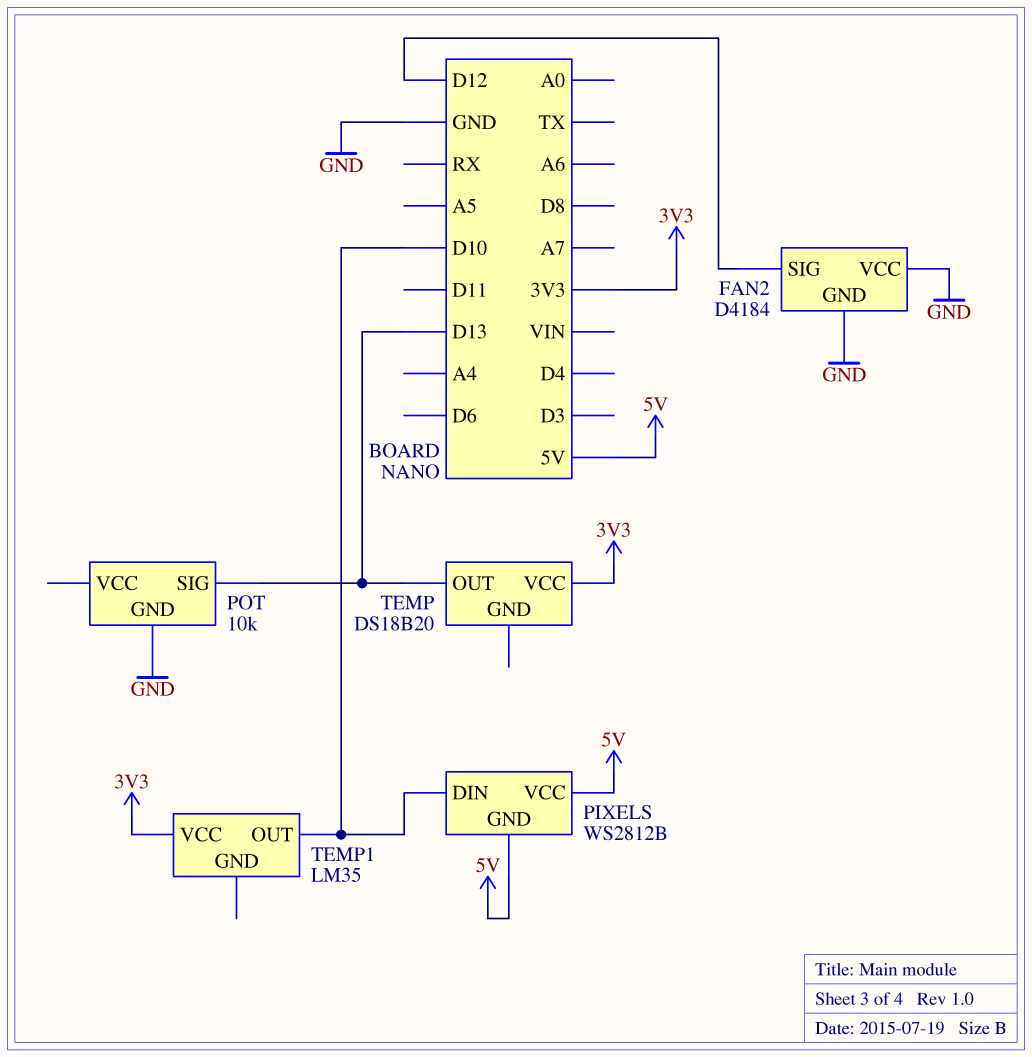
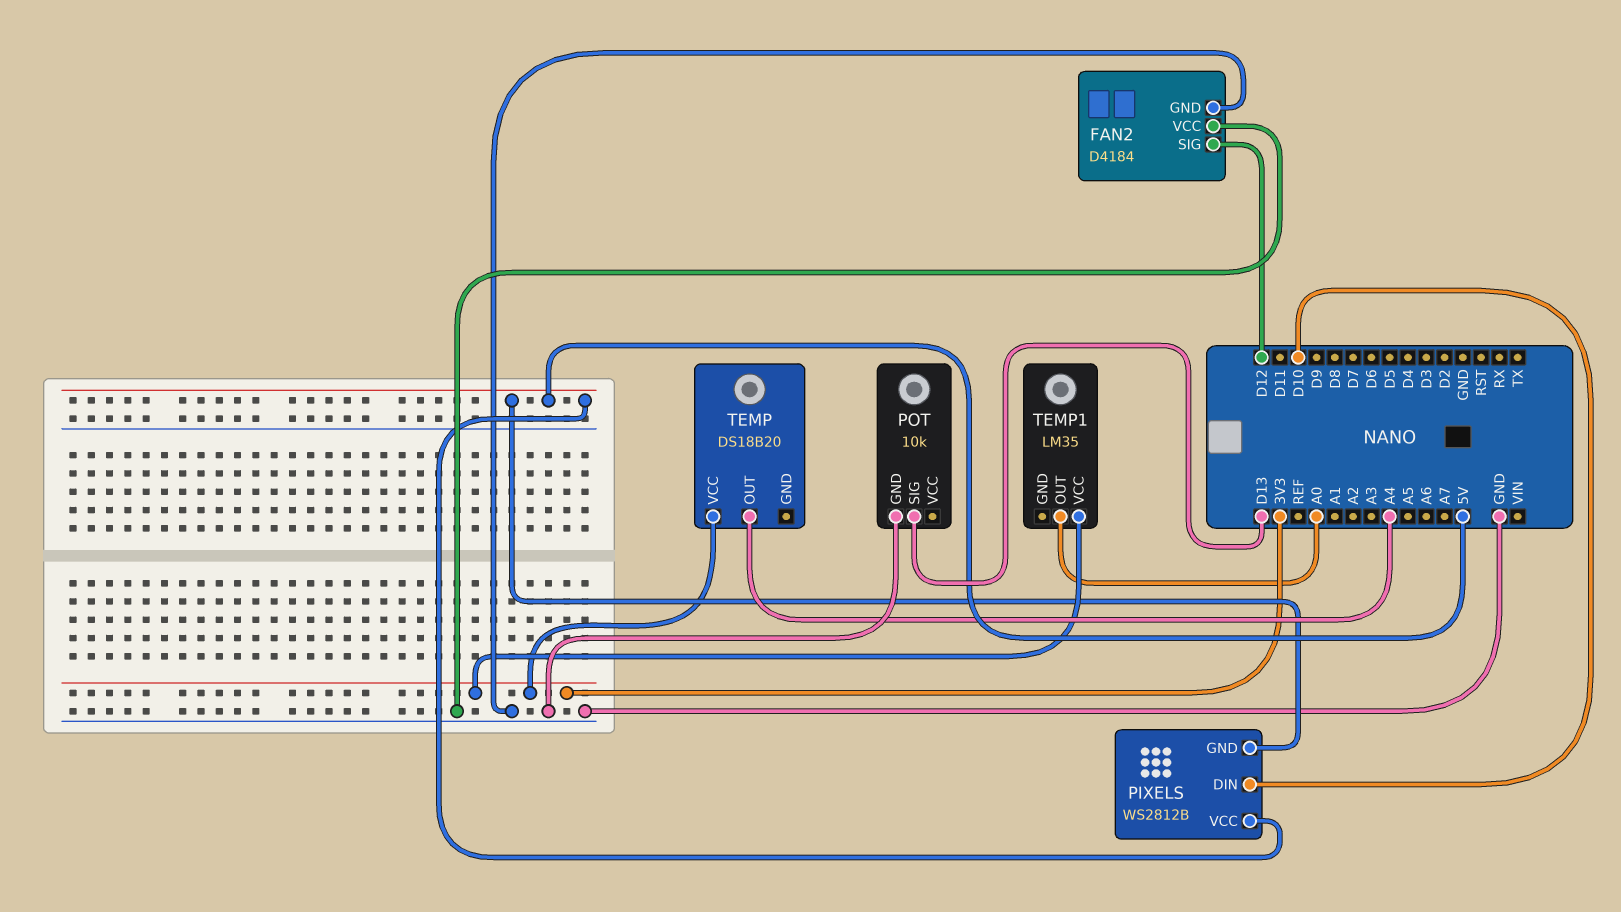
TEMP pin OUT: D13 -> A4
TEMP1 pin OUT: D10 -> A0

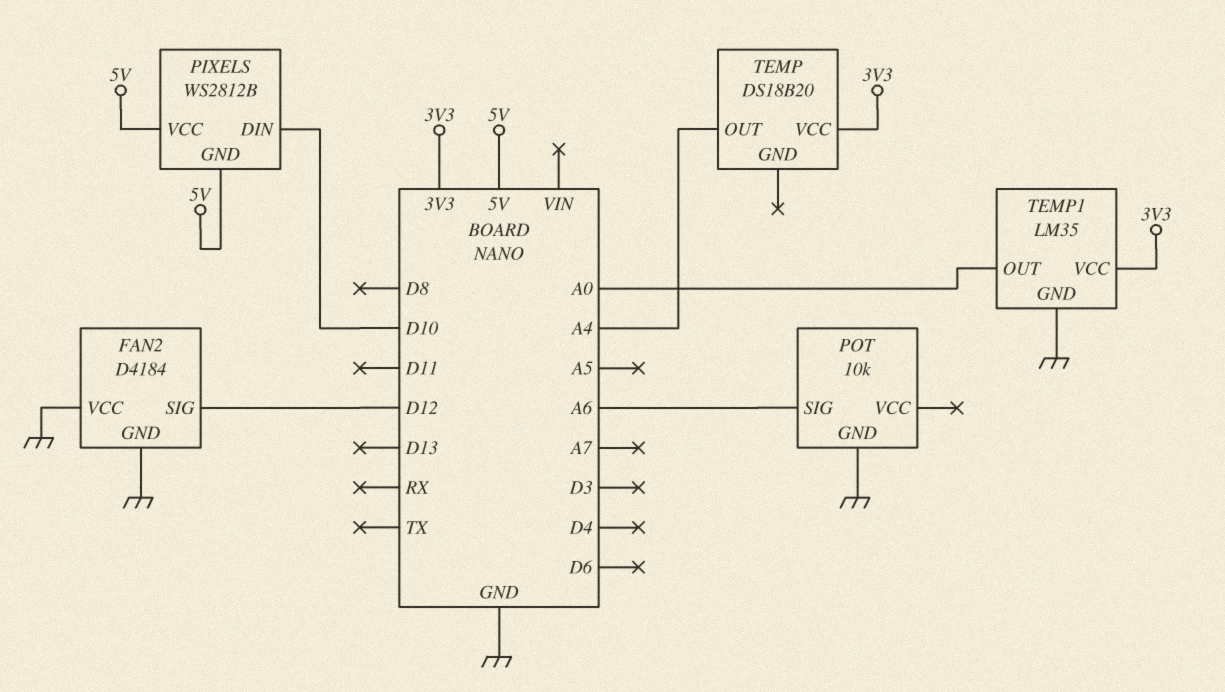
POT pin SIG: D13 -> A6
TEMP1 pin GND: none -> GND

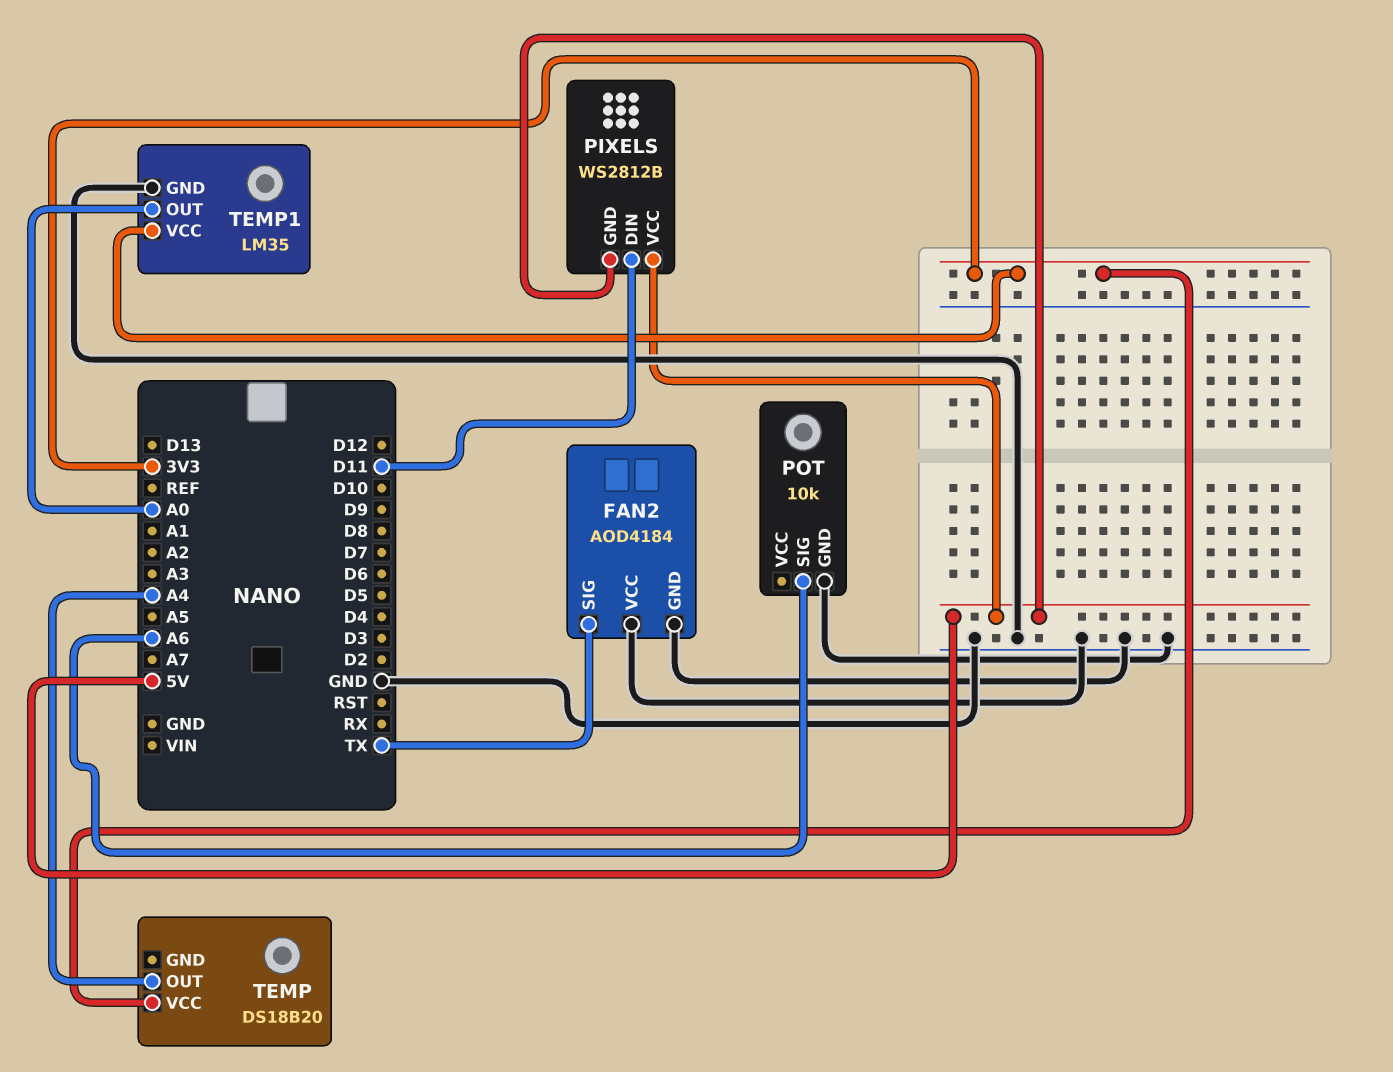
FAN2: D4184 -> AOD4184
FAN2 pin SIG: D12 -> TX
PIXELS pin DIN: D10 -> D11

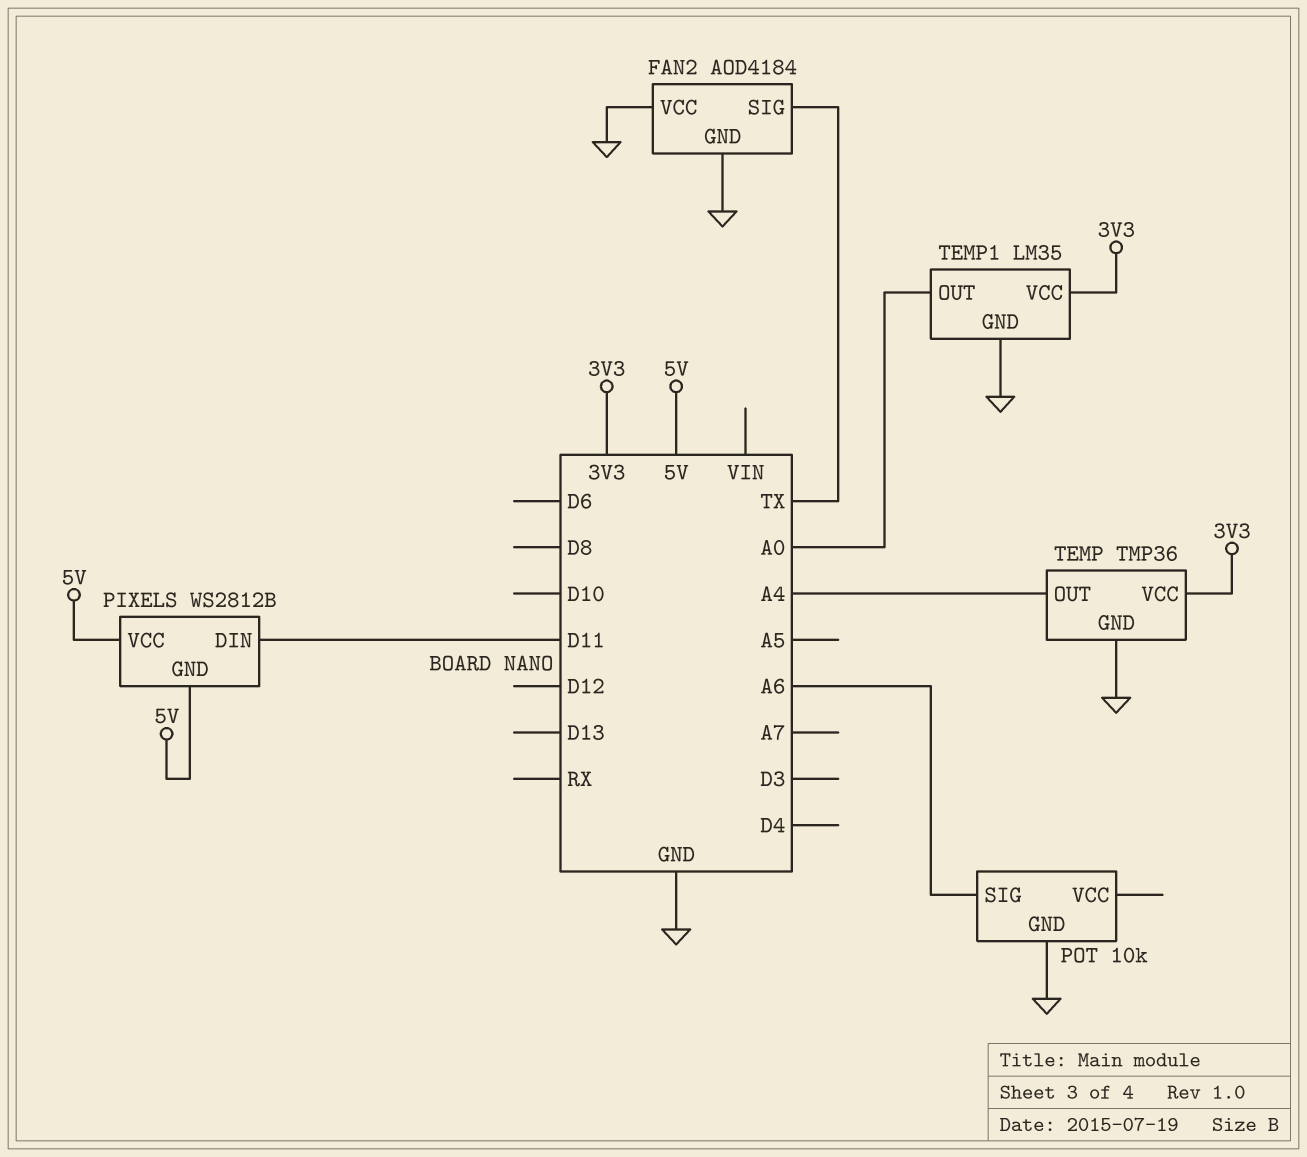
TEMP: DS18B20 -> TMP36
TEMP pin GND: none -> GND

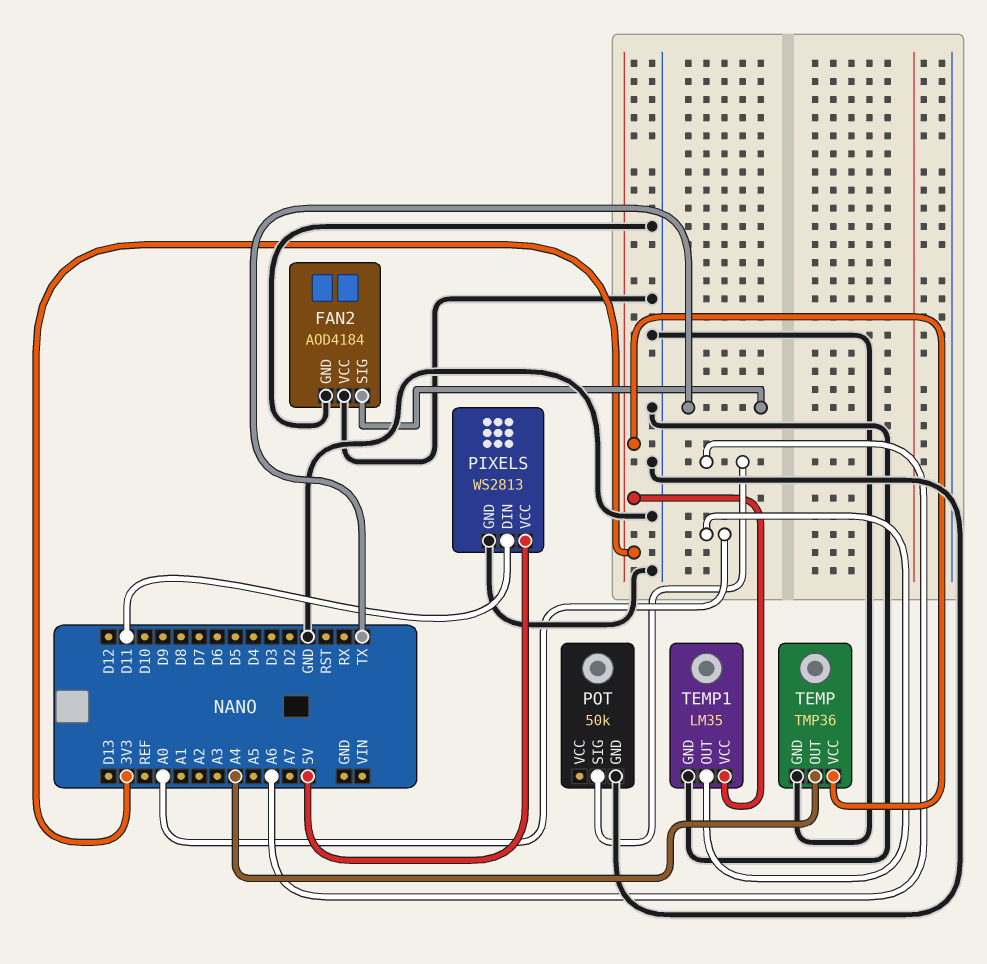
PIXELS: WS2812B -> WS2813
PIXELS pin GND: 5V -> GND
POT: 10k -> 50k

